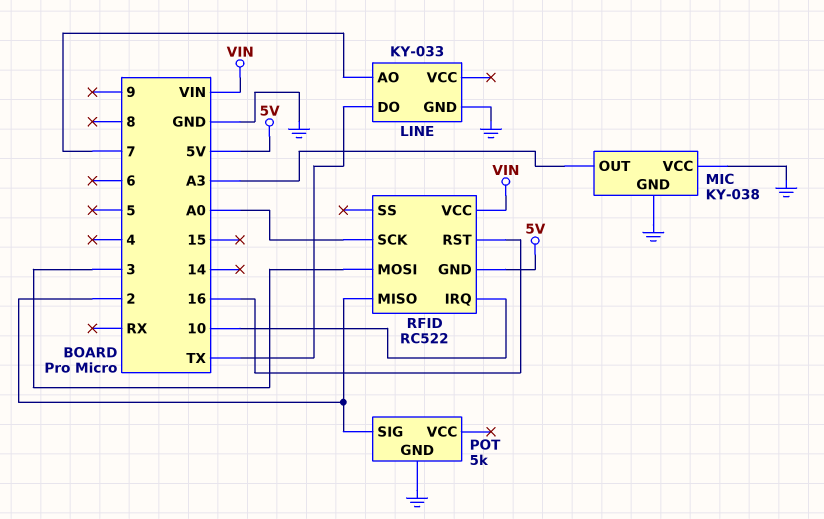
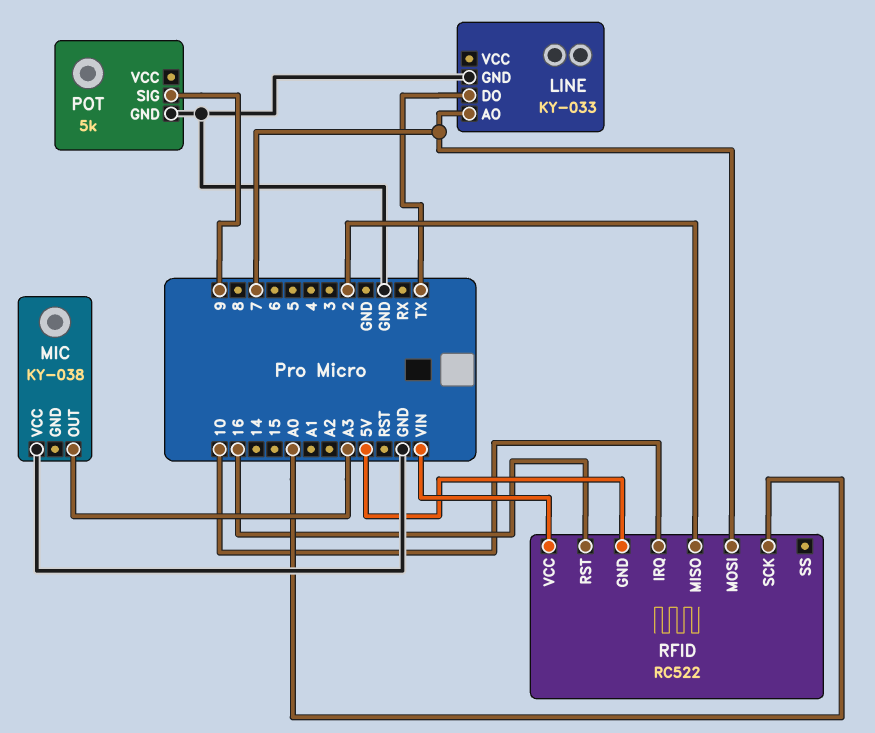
MIC pin GND: GND -> none
POT pin SIG: 2 -> 9
RFID pin MOSI: 3 -> 7

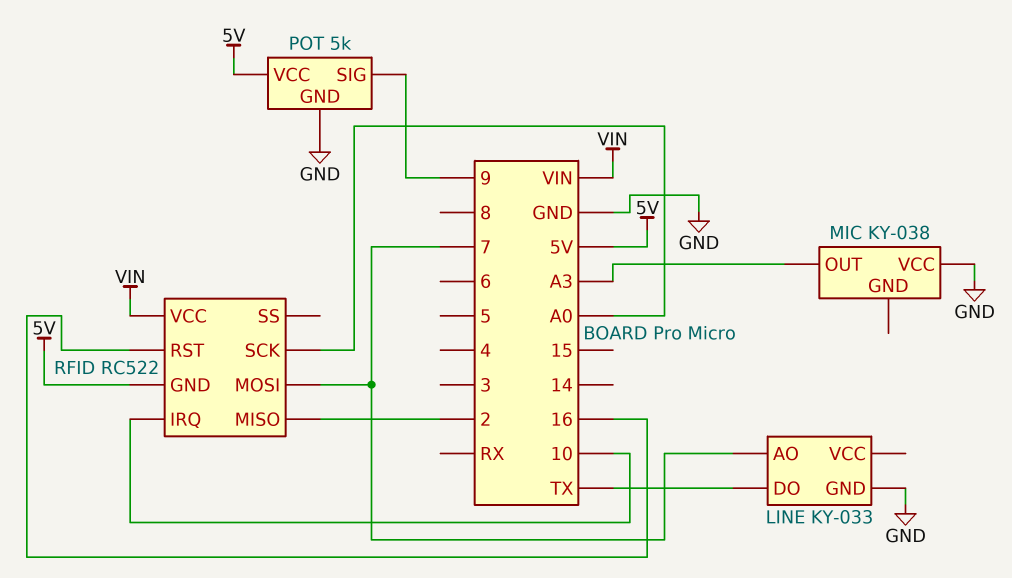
POT pin VCC: none -> 5V

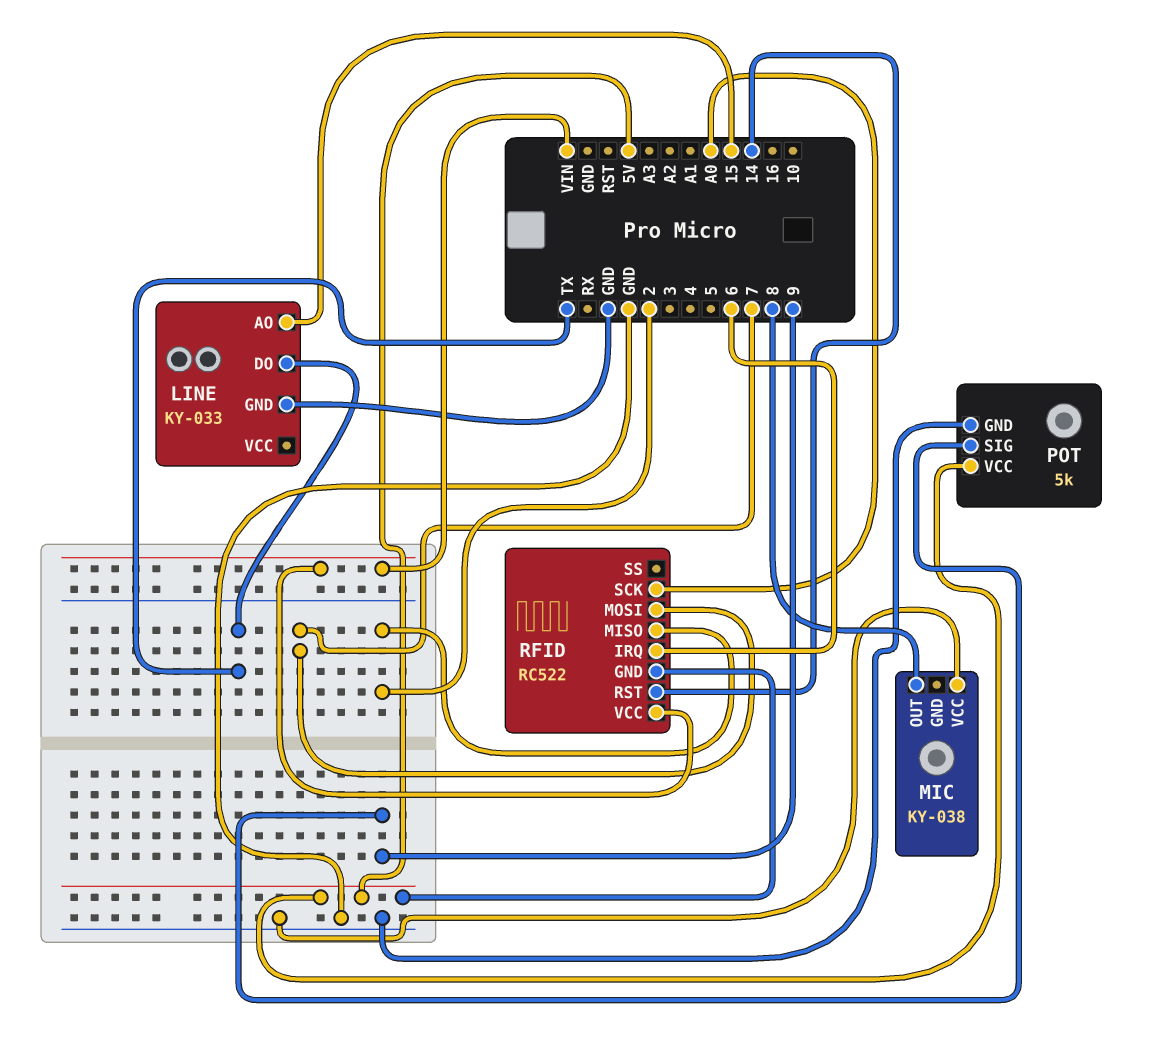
LINE pin AO: 7 -> 15
MIC pin OUT: A3 -> 8
RFID pin IRQ: 10 -> 6
RFID pin RST: 16 -> 14

